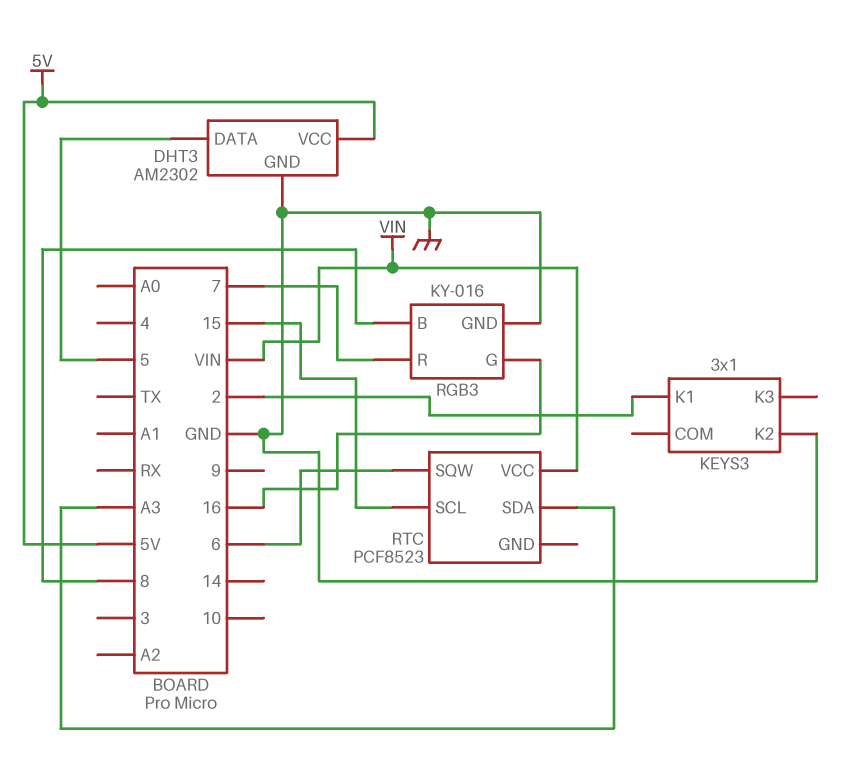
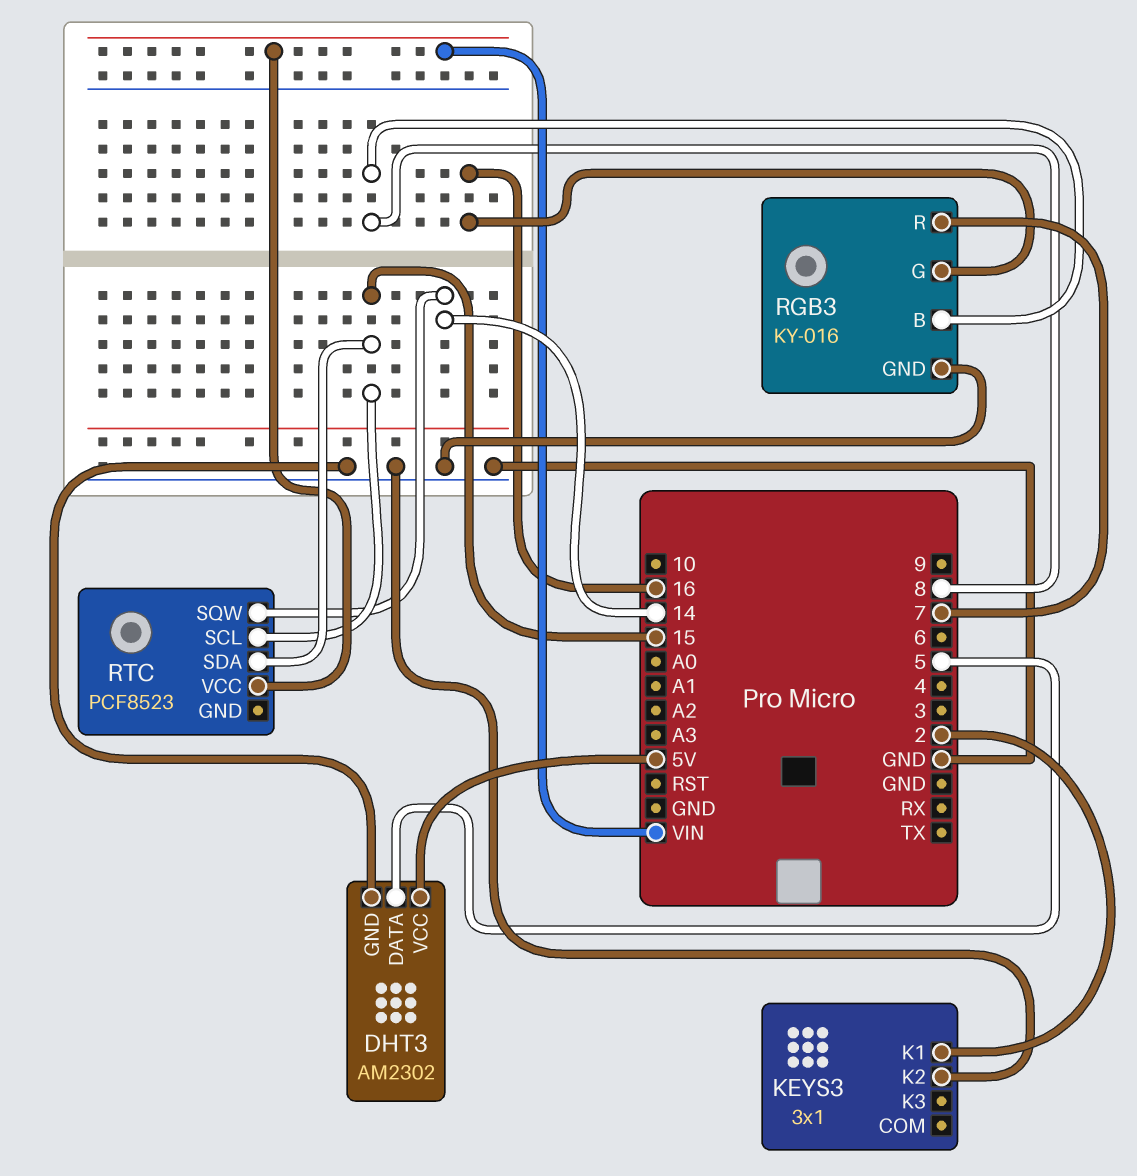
RTC pin SDA: A3 -> 15
RTC pin SQW: 6 -> 14

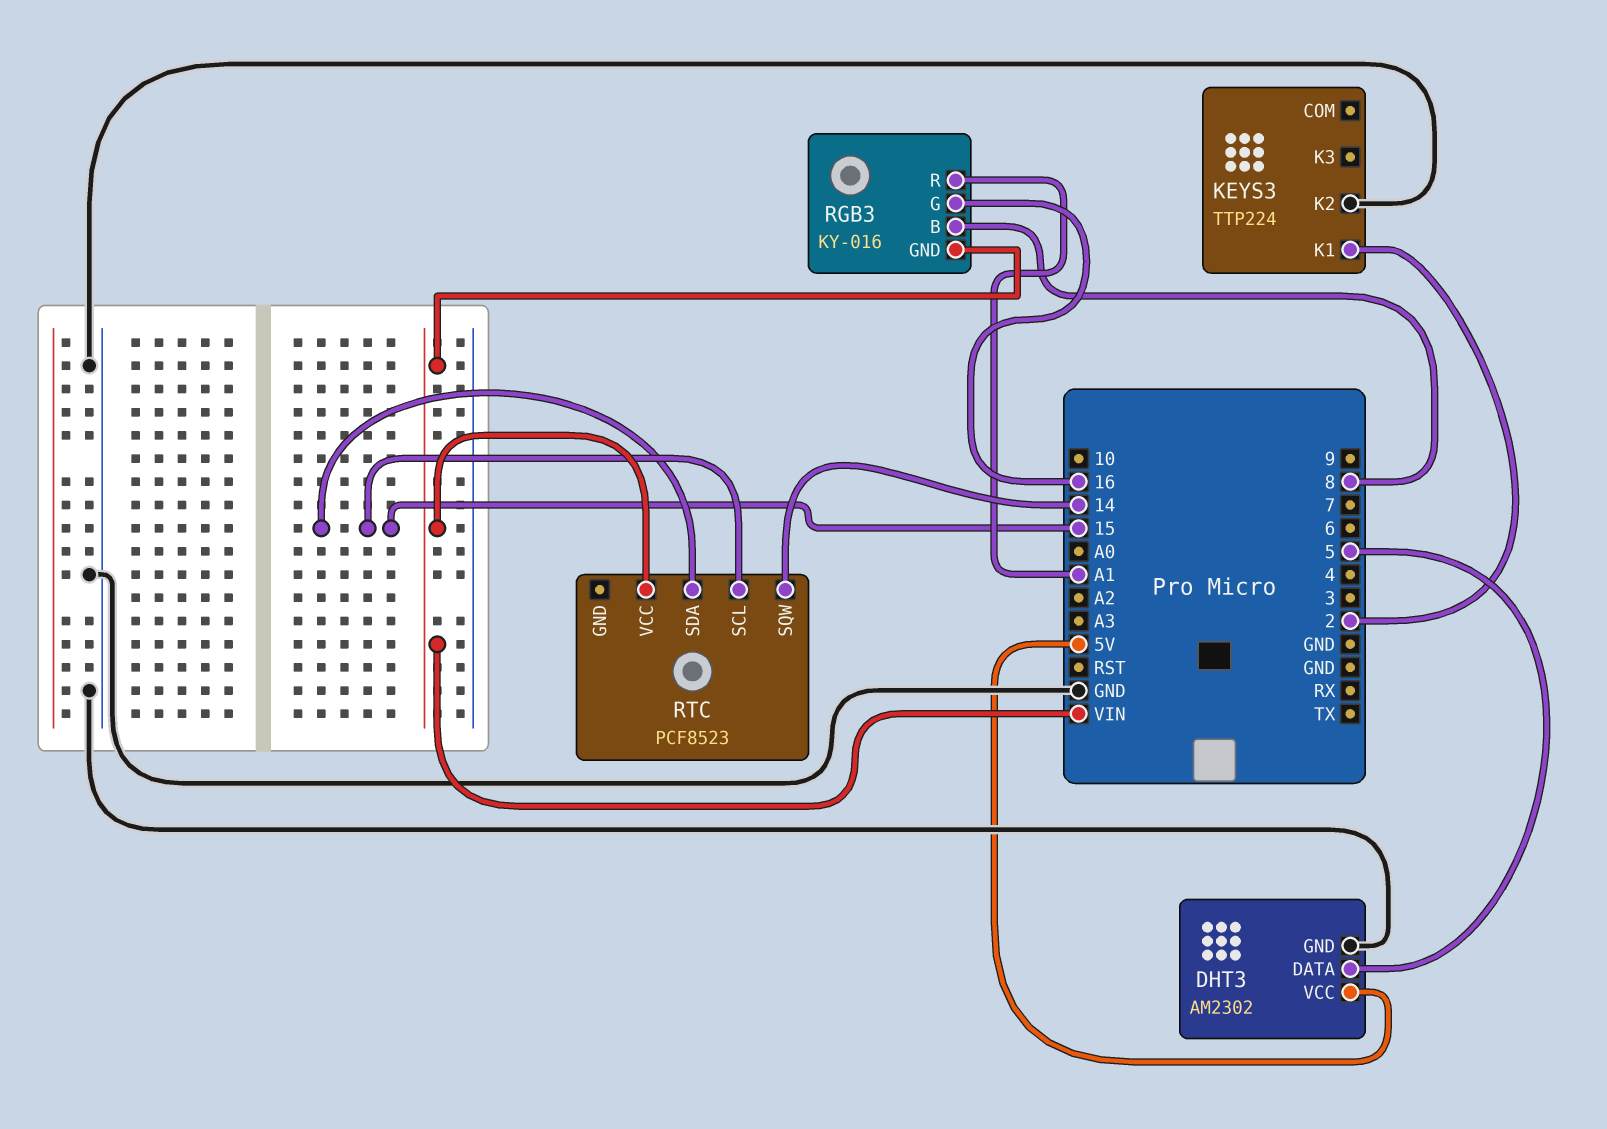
KEYS3: 3x1 -> TTP224
RGB3 pin GND: GND -> VIN
RGB3 pin R: 7 -> A1

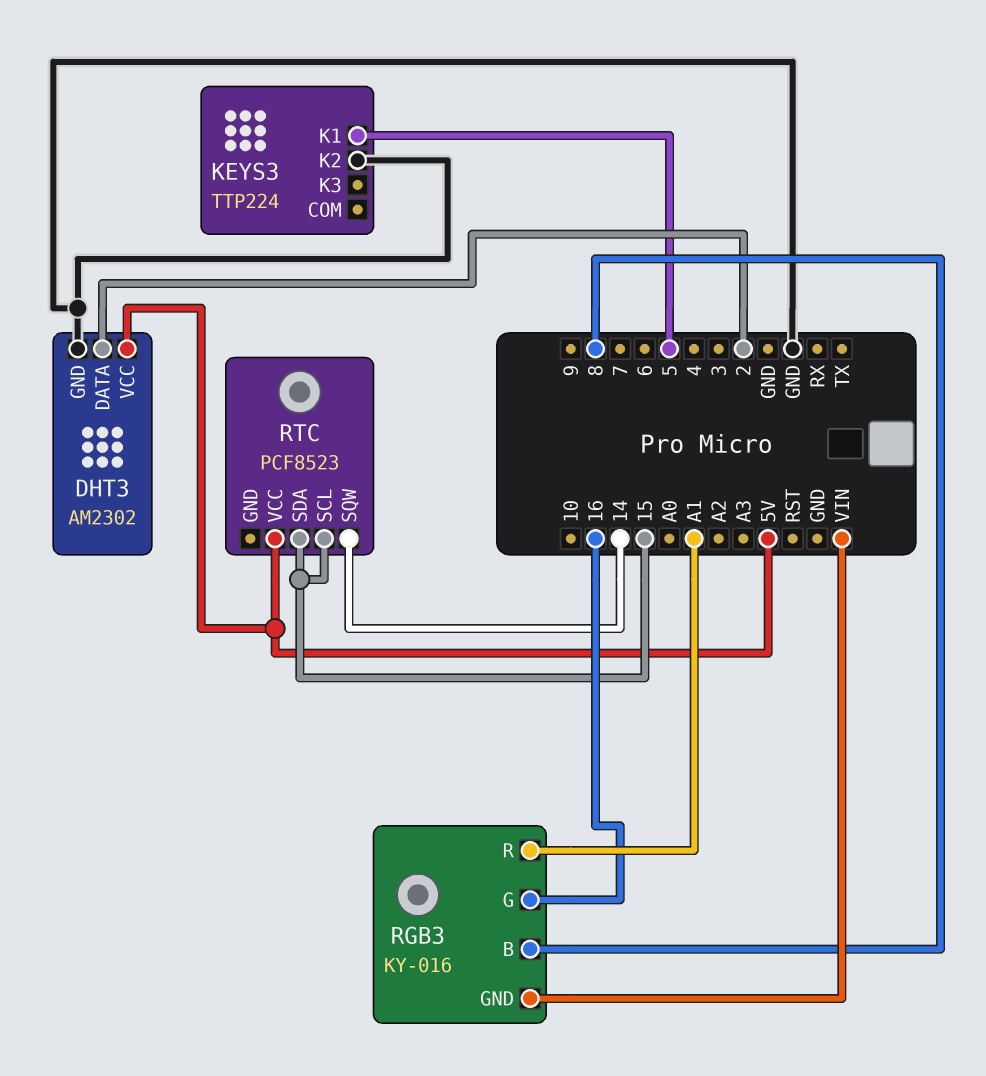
DHT3 pin DATA: 5 -> 2
KEYS3 pin K1: 2 -> 5
RTC pin VCC: VIN -> 5V

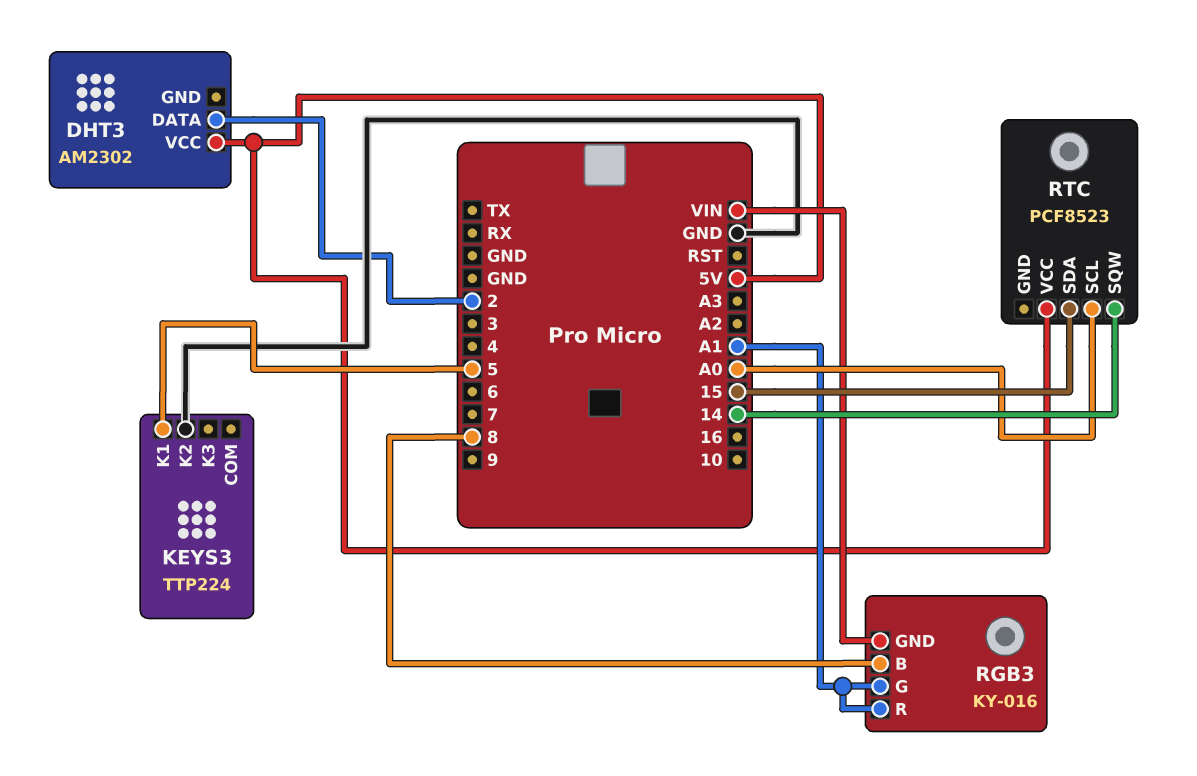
DHT3 pin GND: GND -> none
RGB3 pin G: 16 -> A1
RTC pin SCL: 15 -> A0

